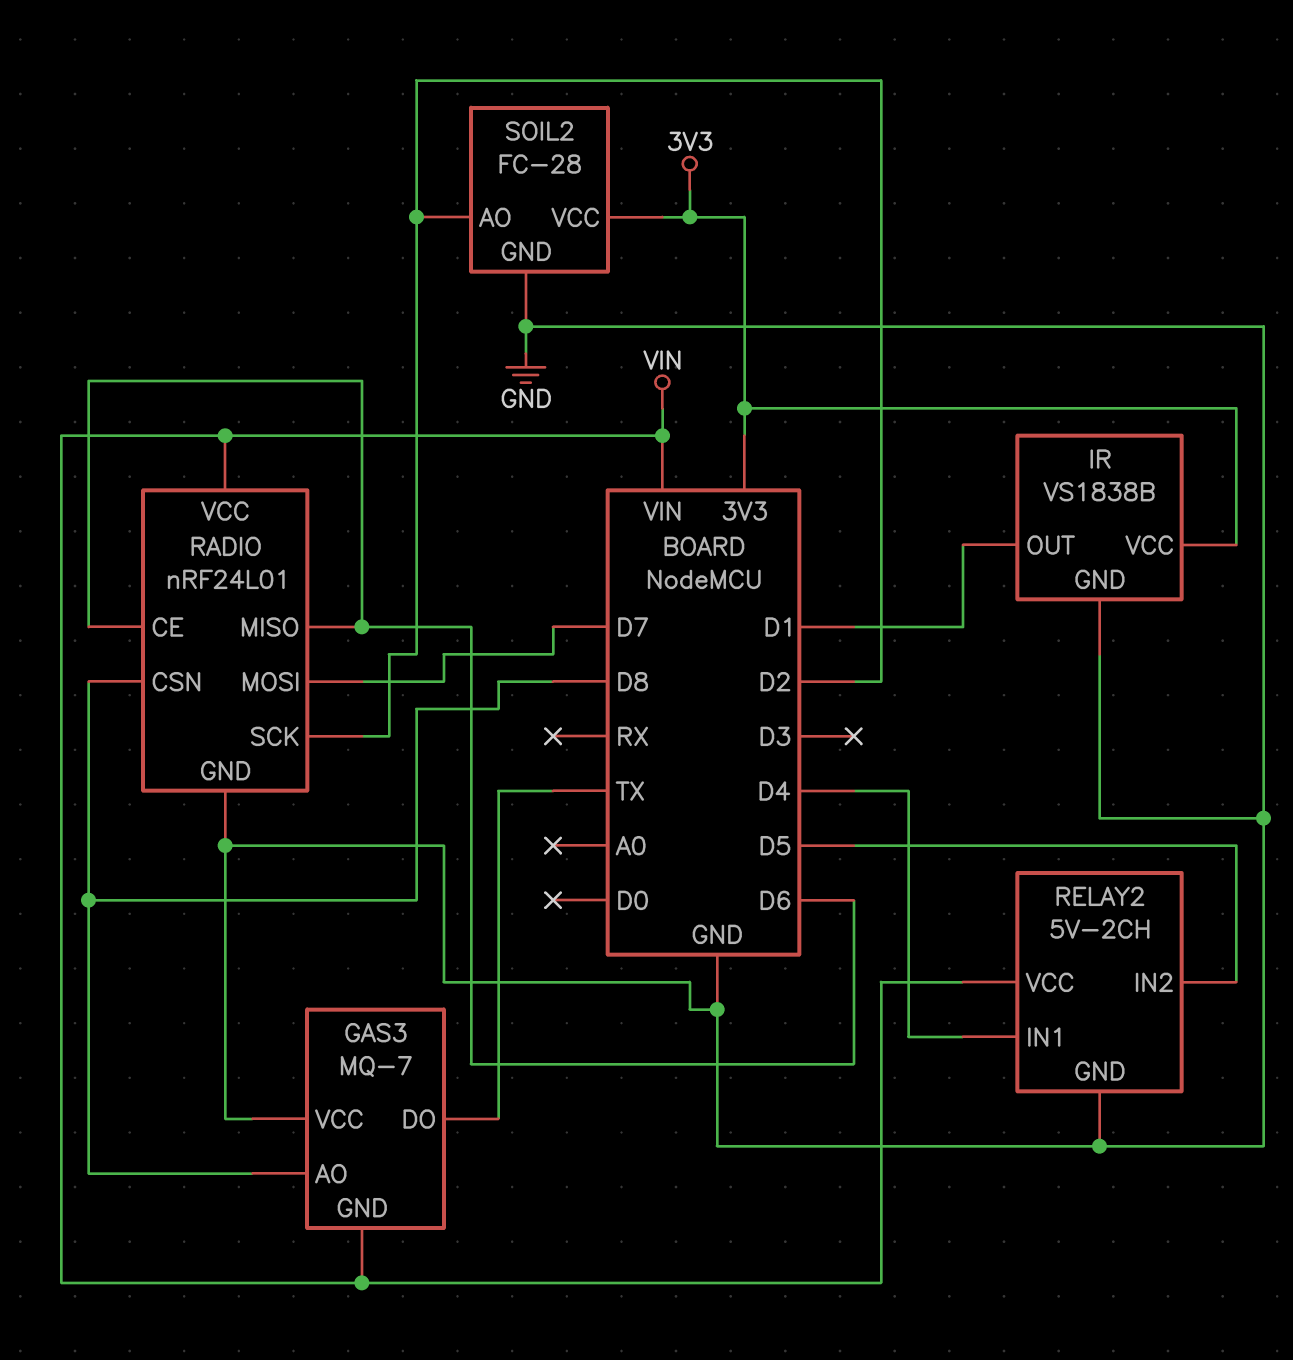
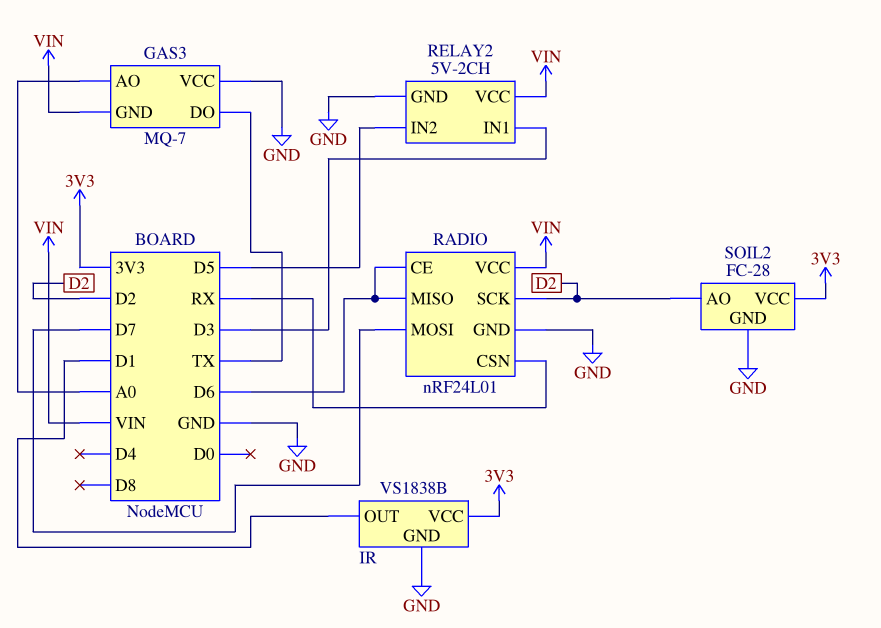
GAS3 pin AO: D8 -> A0
RADIO pin CSN: D8 -> RX
RELAY2 pin IN1: D4 -> D3

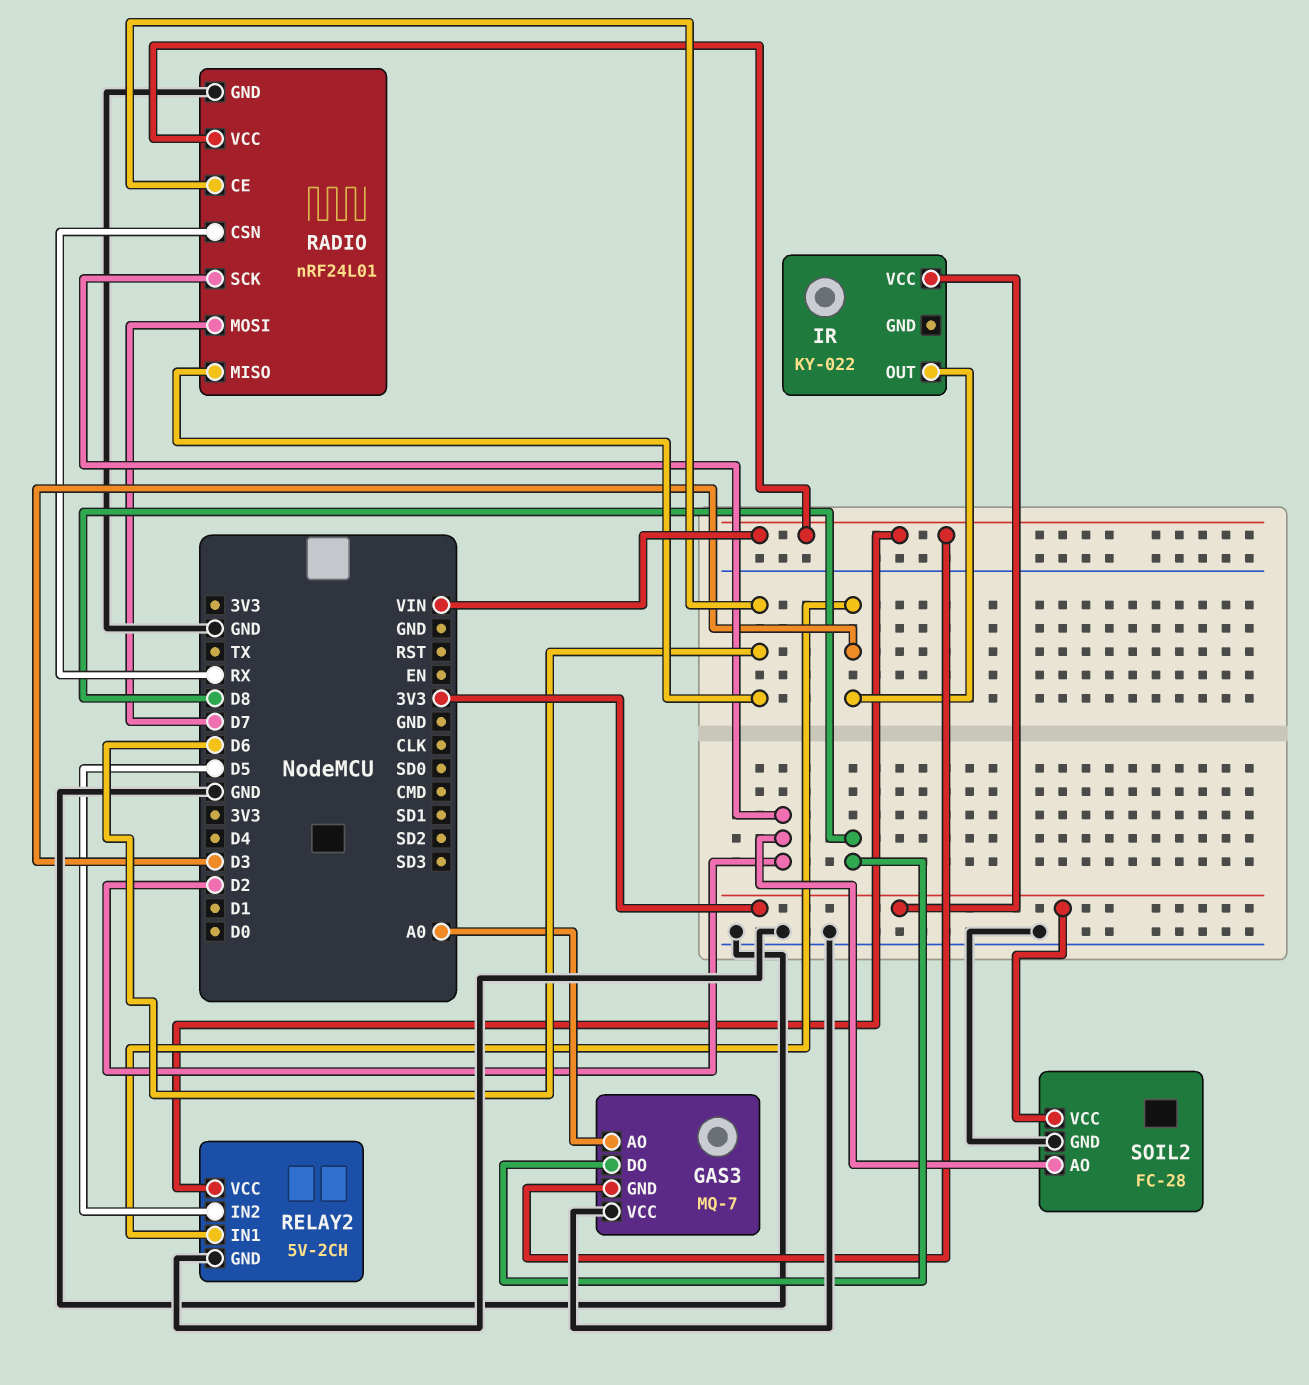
GAS3 pin DO: TX -> D8
IR: VS1838B -> KY-022
IR pin GND: GND -> none
IR pin OUT: D1 -> D3

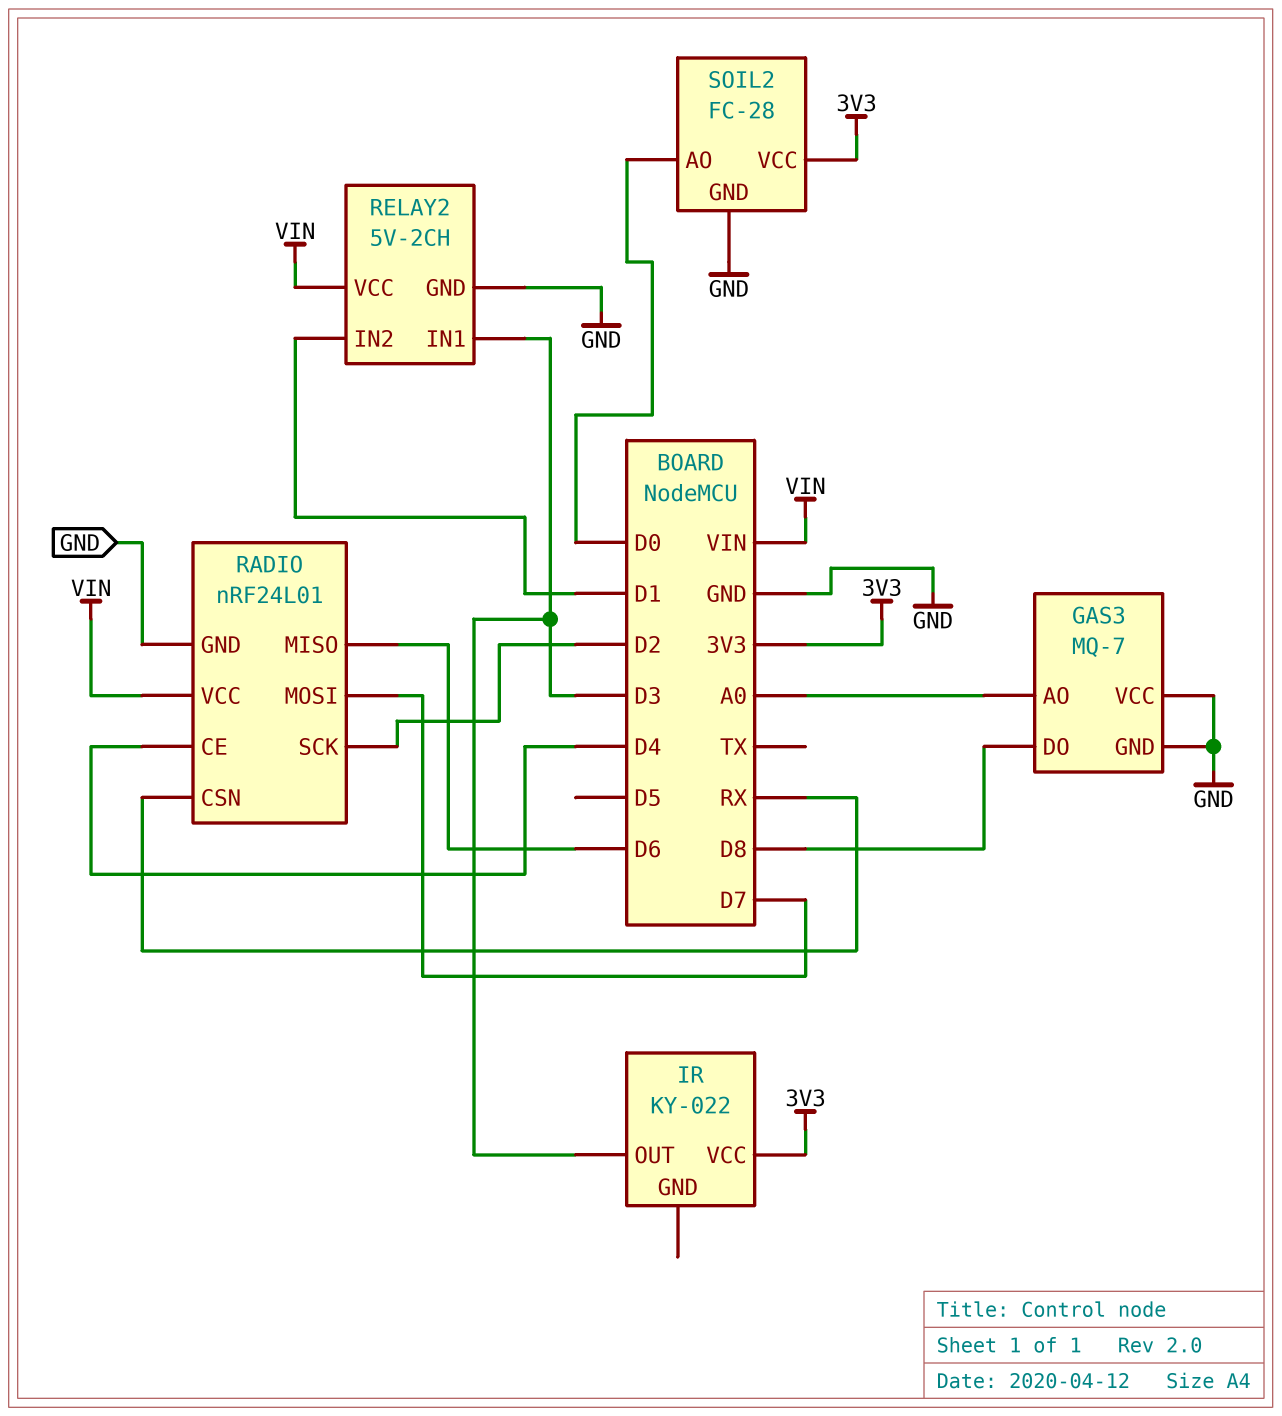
GAS3 pin GND: VIN -> GND
RADIO pin CE: D6 -> D4
RELAY2 pin IN2: D5 -> D1
SOIL2 pin AO: D2 -> D0

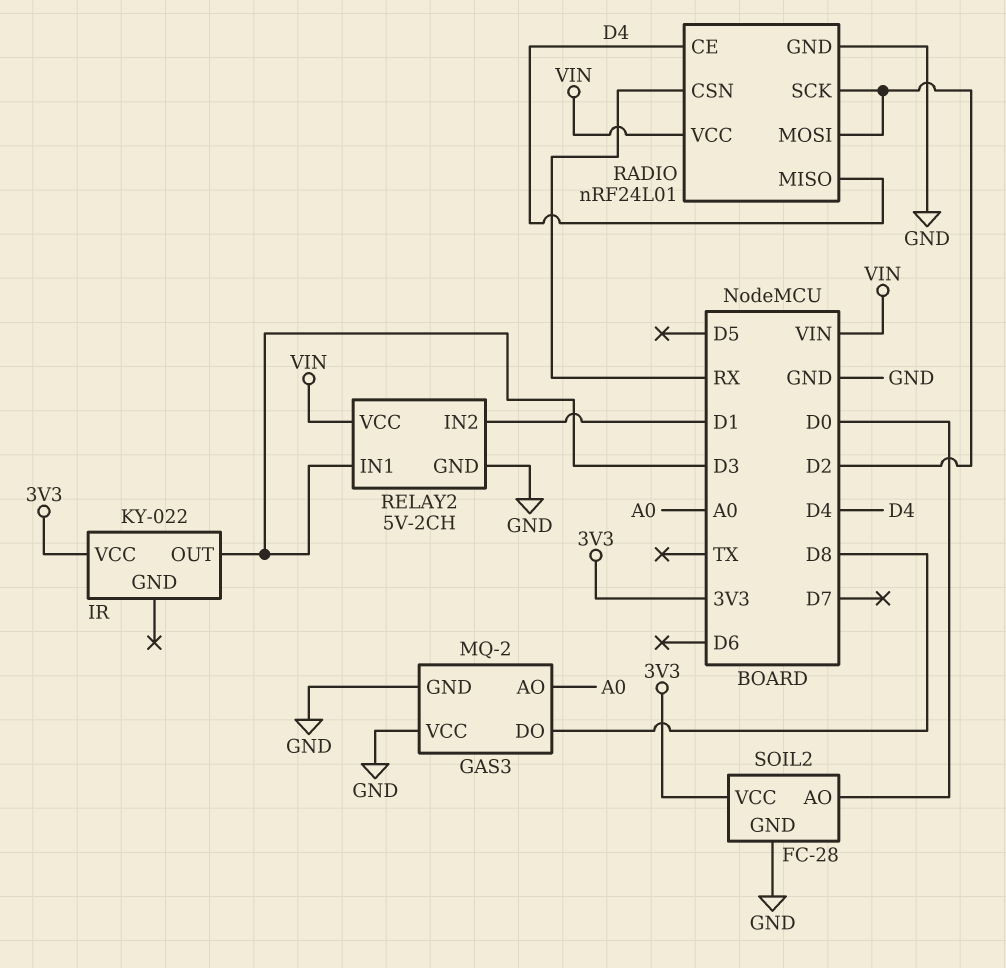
GAS3: MQ-7 -> MQ-2
RADIO pin MISO: D6 -> D4
RADIO pin MOSI: D7 -> D2

